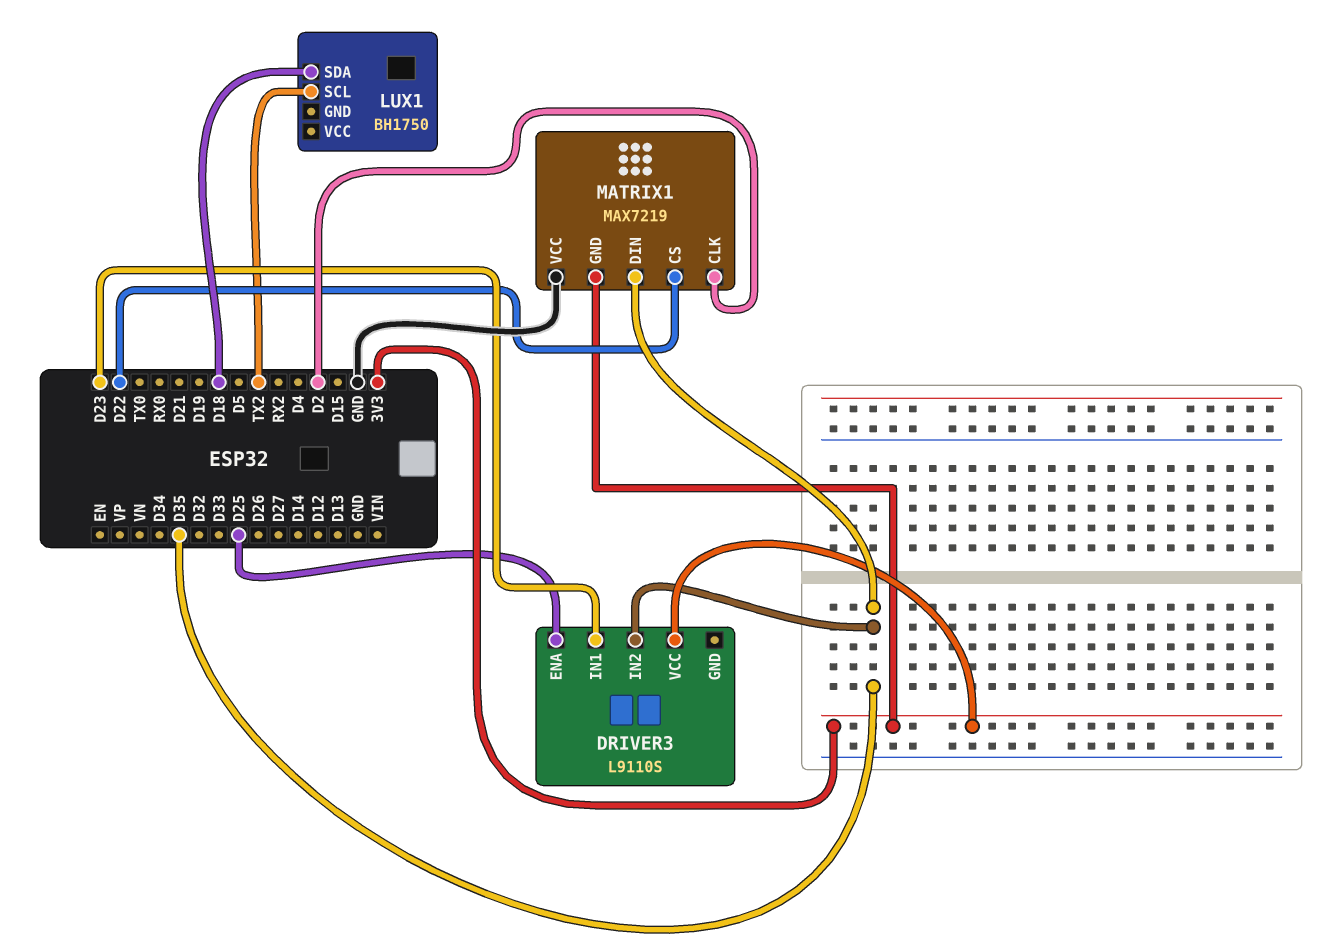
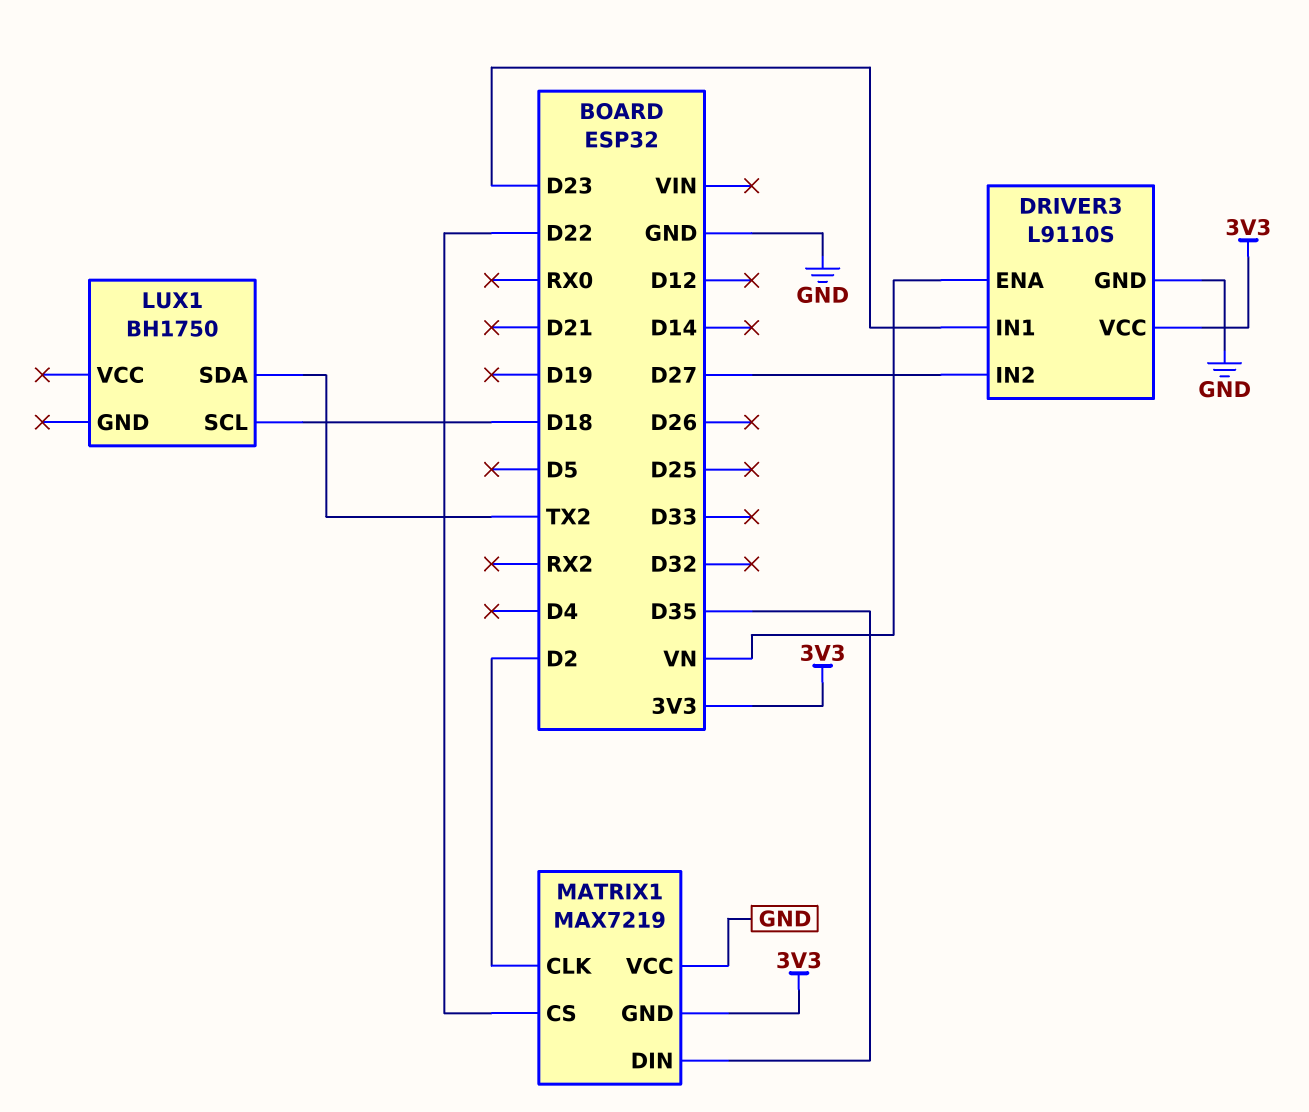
DRIVER3 pin ENA: D25 -> VN
DRIVER3 pin GND: none -> GND
DRIVER3 pin IN2: D35 -> D27
LUX1 pin SCL: TX2 -> D18
LUX1 pin SDA: D18 -> TX2

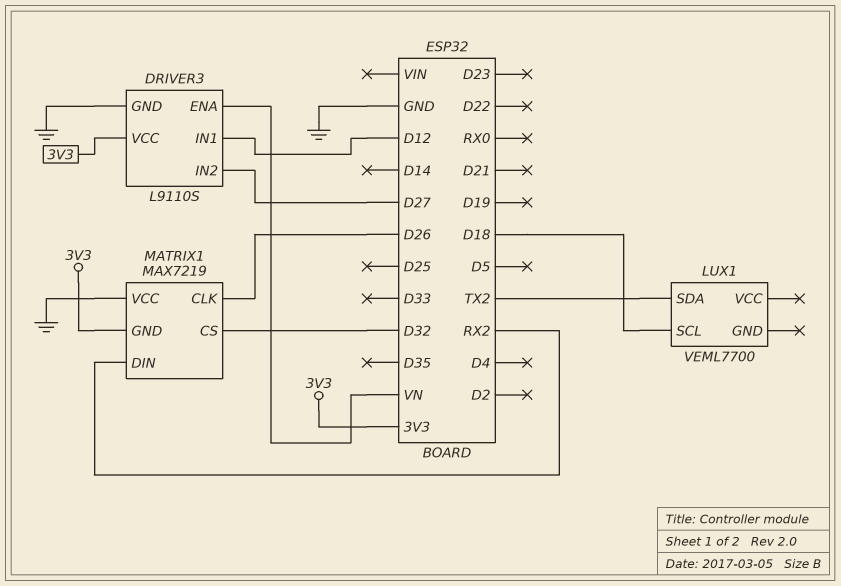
DRIVER3 pin IN1: D23 -> D12
LUX1: BH1750 -> VEML7700
MATRIX1 pin CLK: D2 -> D26
MATRIX1 pin CS: D22 -> D32
MATRIX1 pin DIN: D35 -> RX2

